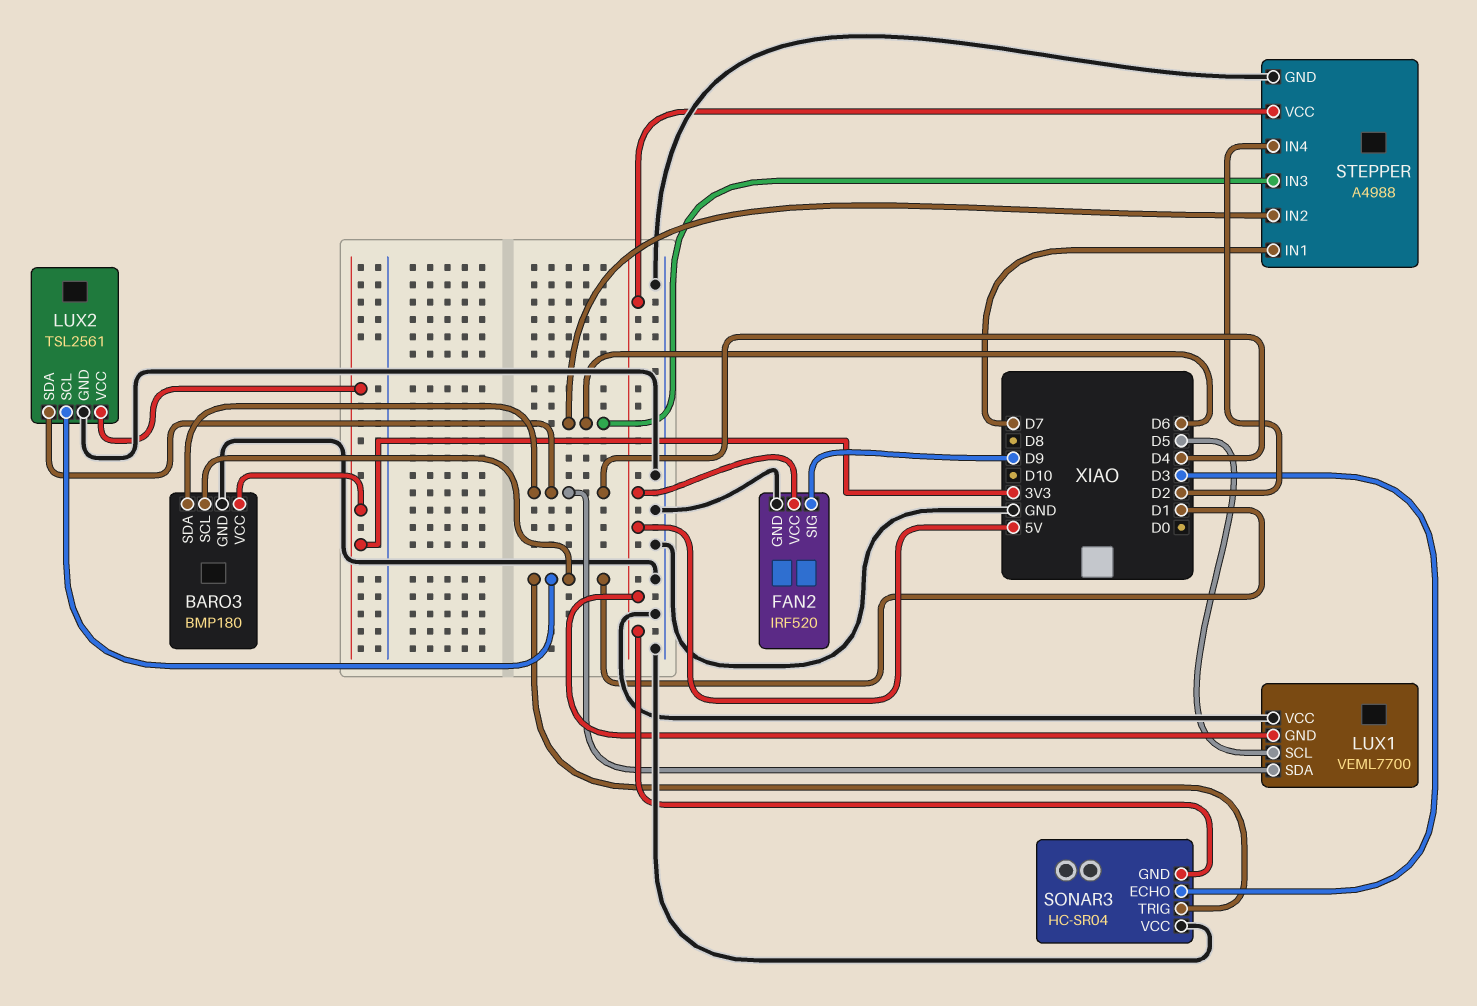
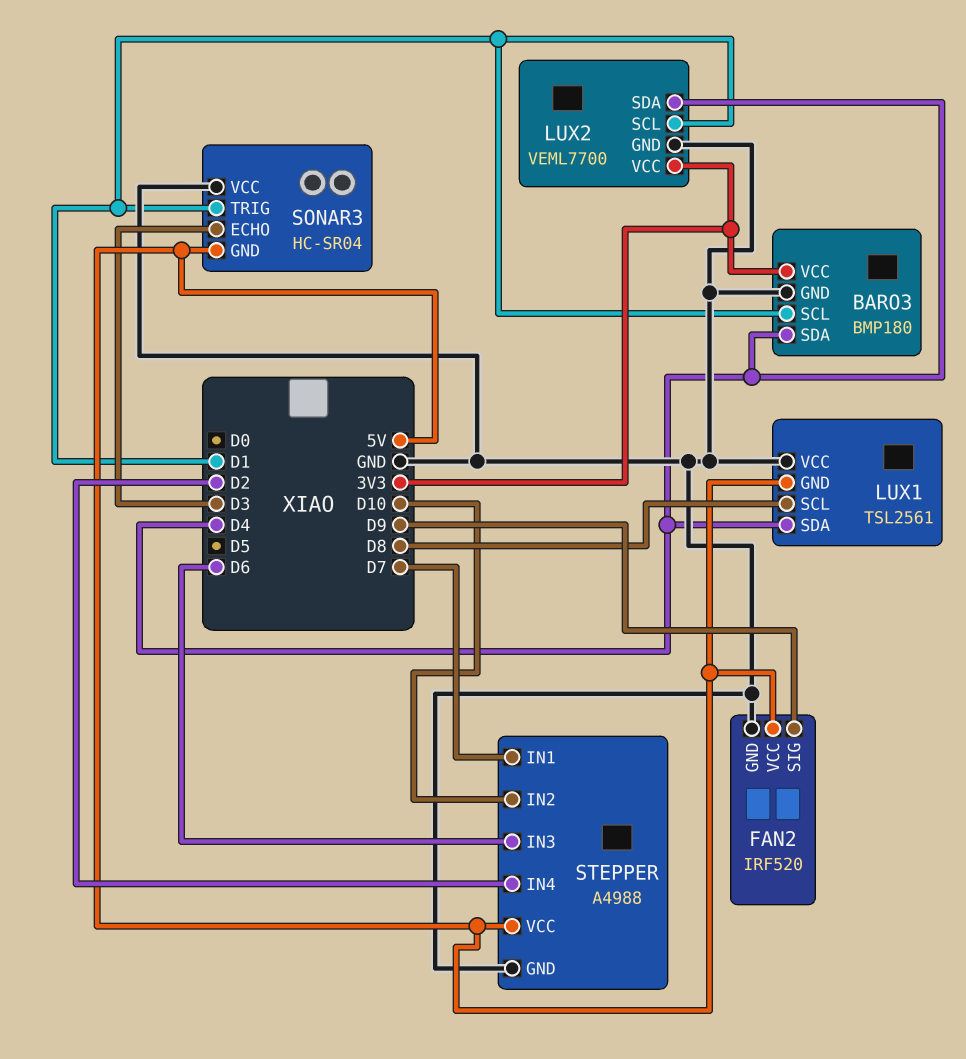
LUX1: VEML7700 -> TSL2561
LUX1 pin SCL: D5 -> D8
LUX2: TSL2561 -> VEML7700
STEPPER pin IN2: D6 -> D10

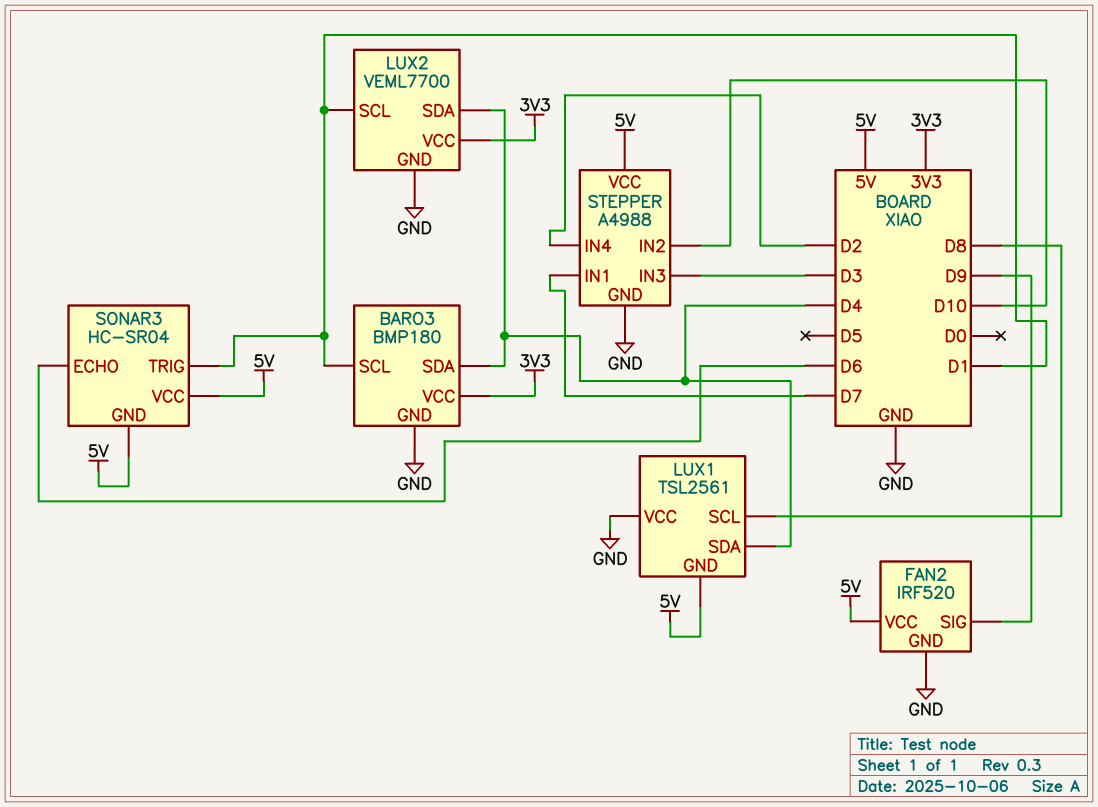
SONAR3 pin ECHO: D3 -> D6
SONAR3 pin VCC: GND -> 5V
STEPPER pin IN3: D6 -> D3

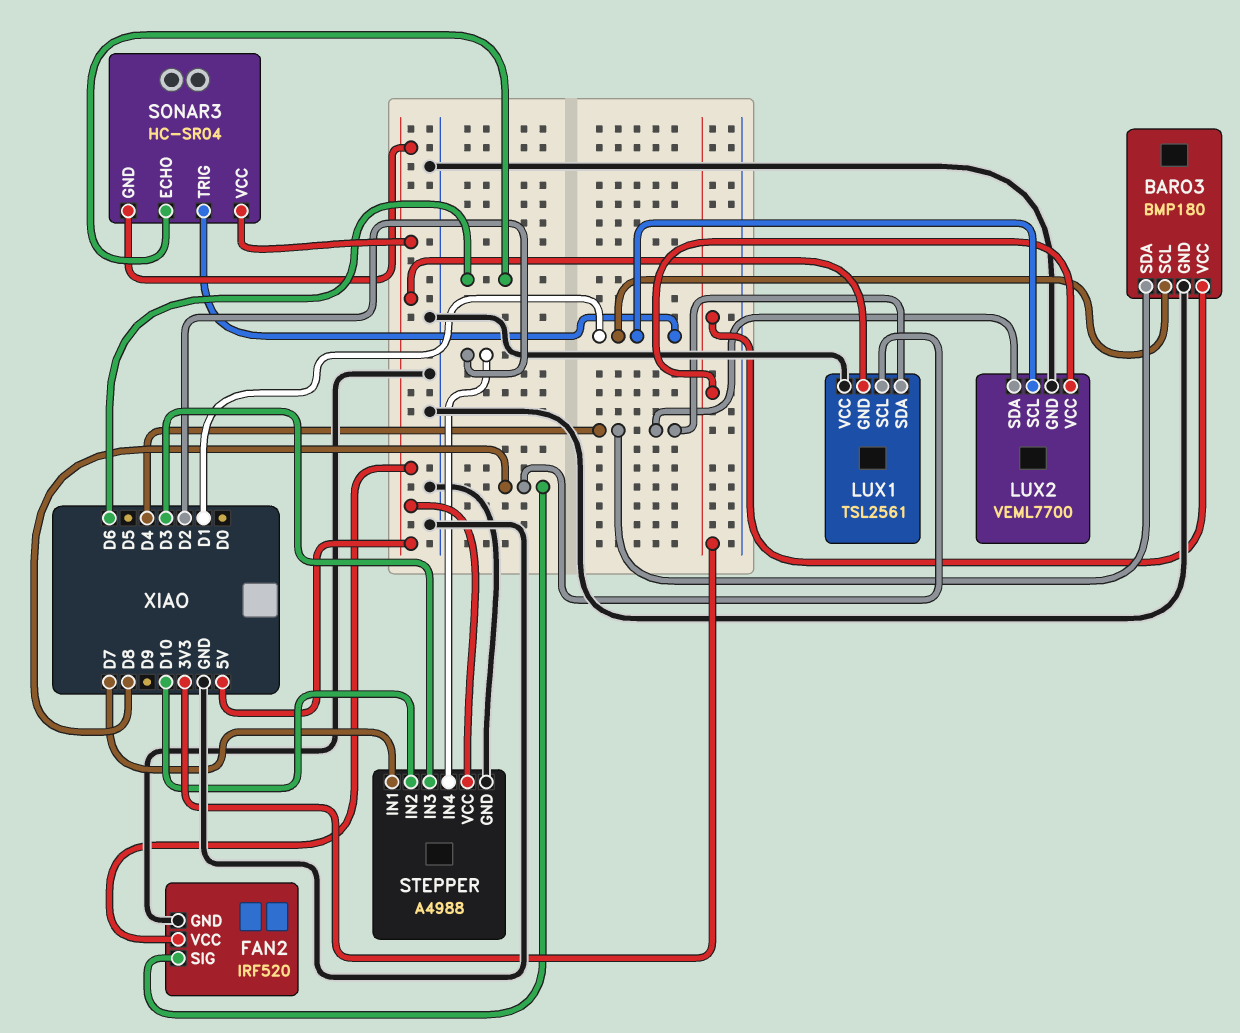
FAN2 pin SIG: D9 -> D8

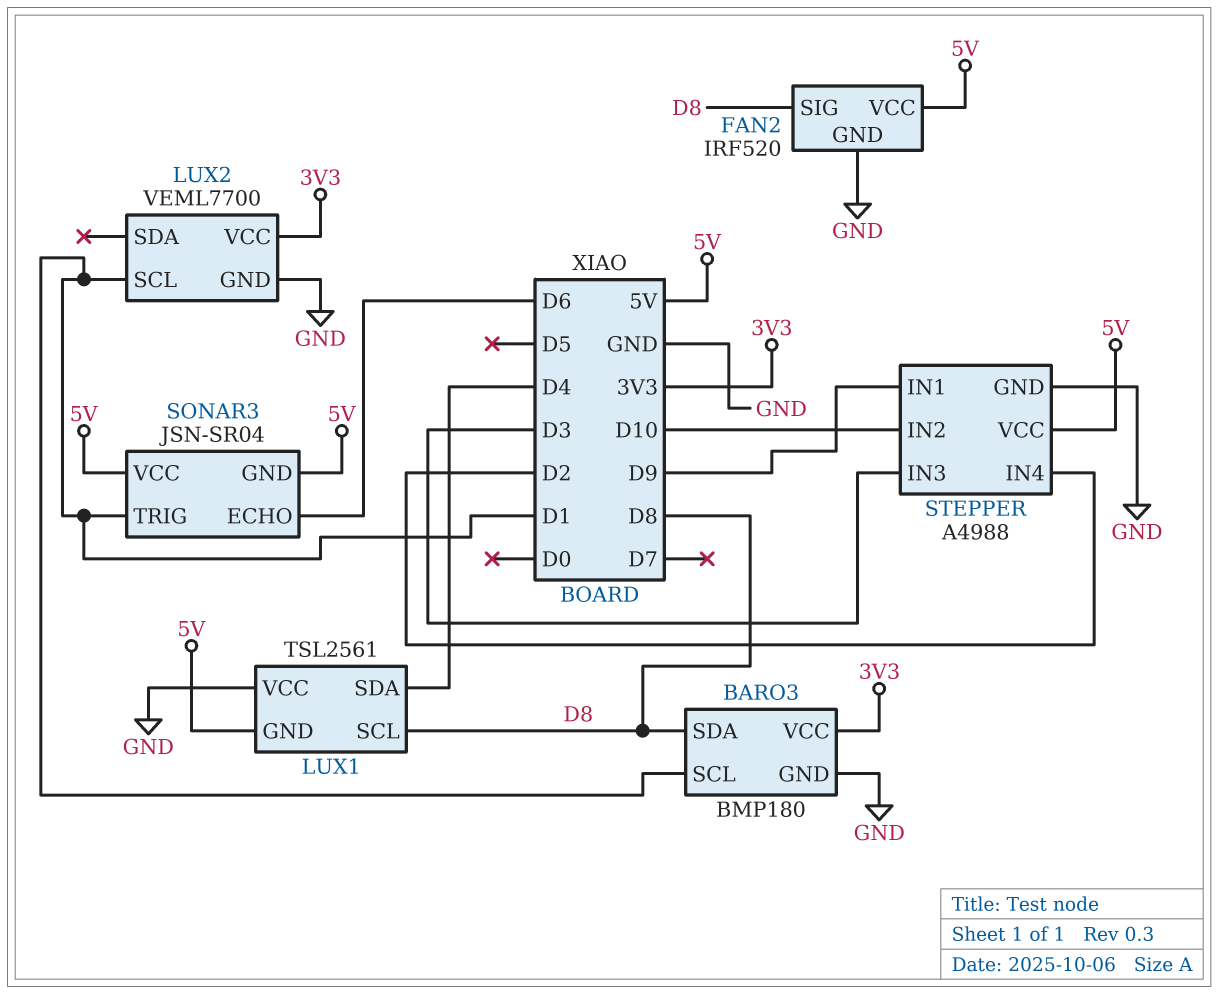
BARO3 pin SDA: D4 -> D8
LUX2 pin SDA: D4 -> none
SONAR3: HC-SR04 -> JSN-SR04
STEPPER pin IN1: D7 -> D9

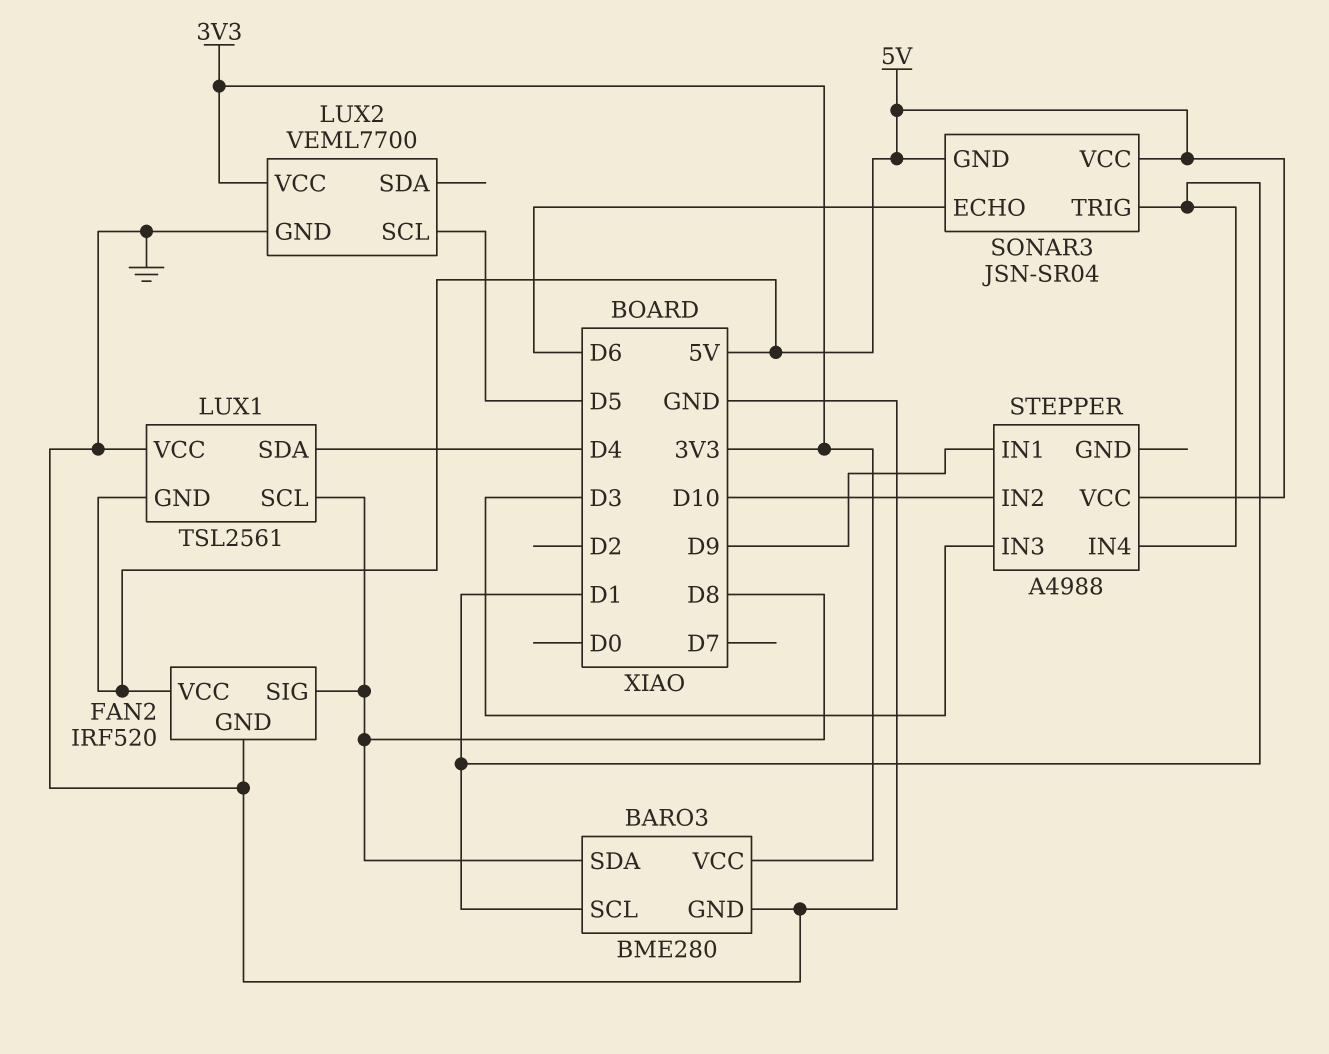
BARO3: BMP180 -> BME280
LUX2 pin SCL: D1 -> D5
STEPPER pin GND: GND -> none
STEPPER pin IN4: D2 -> D1

